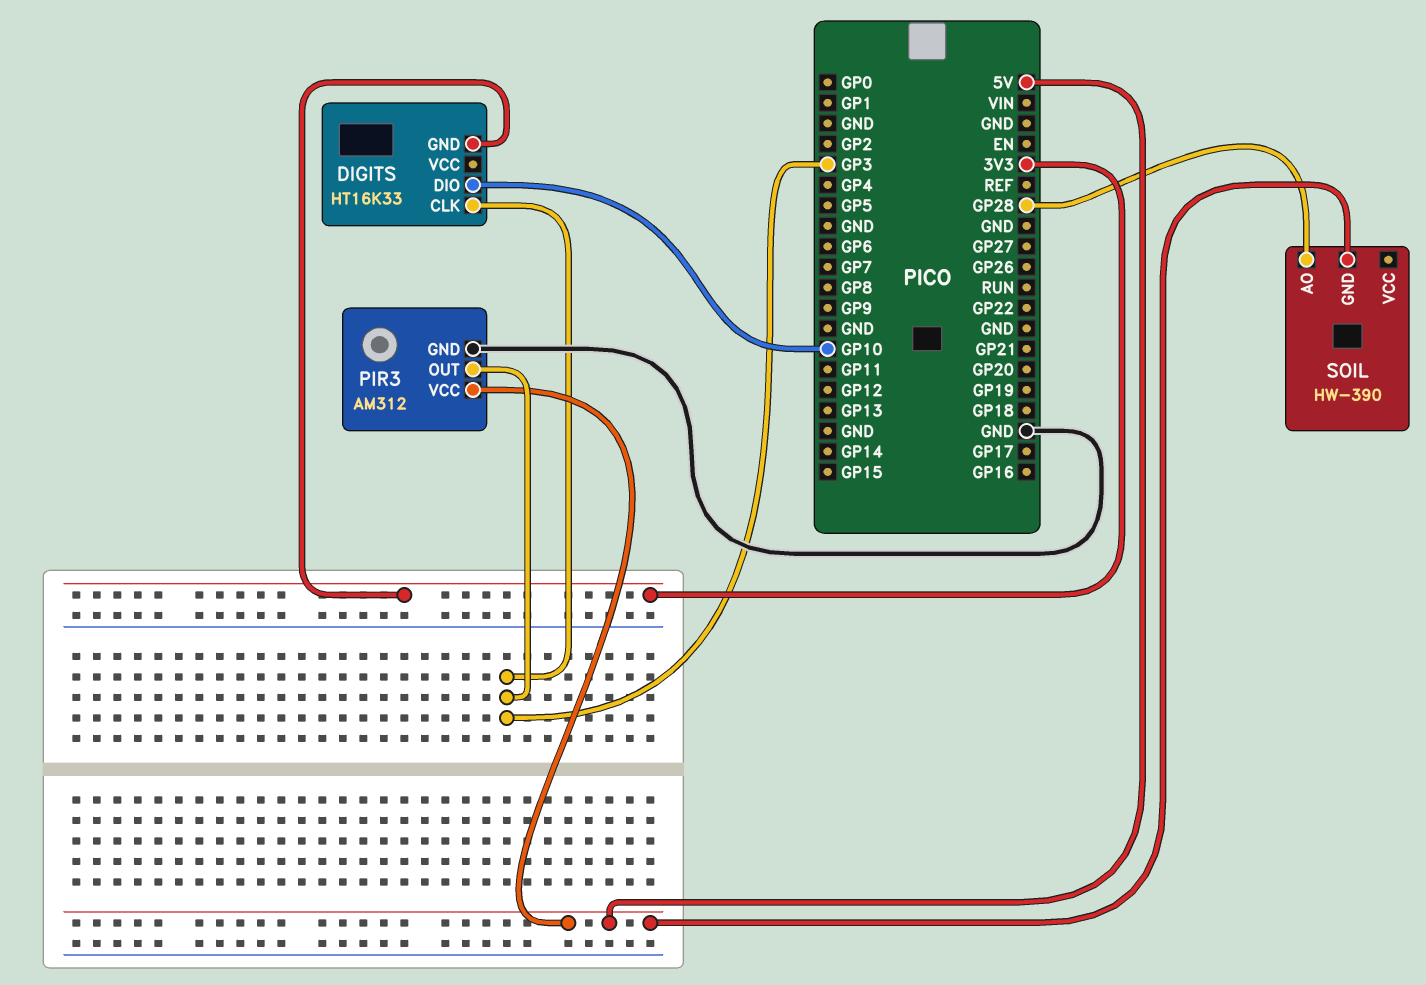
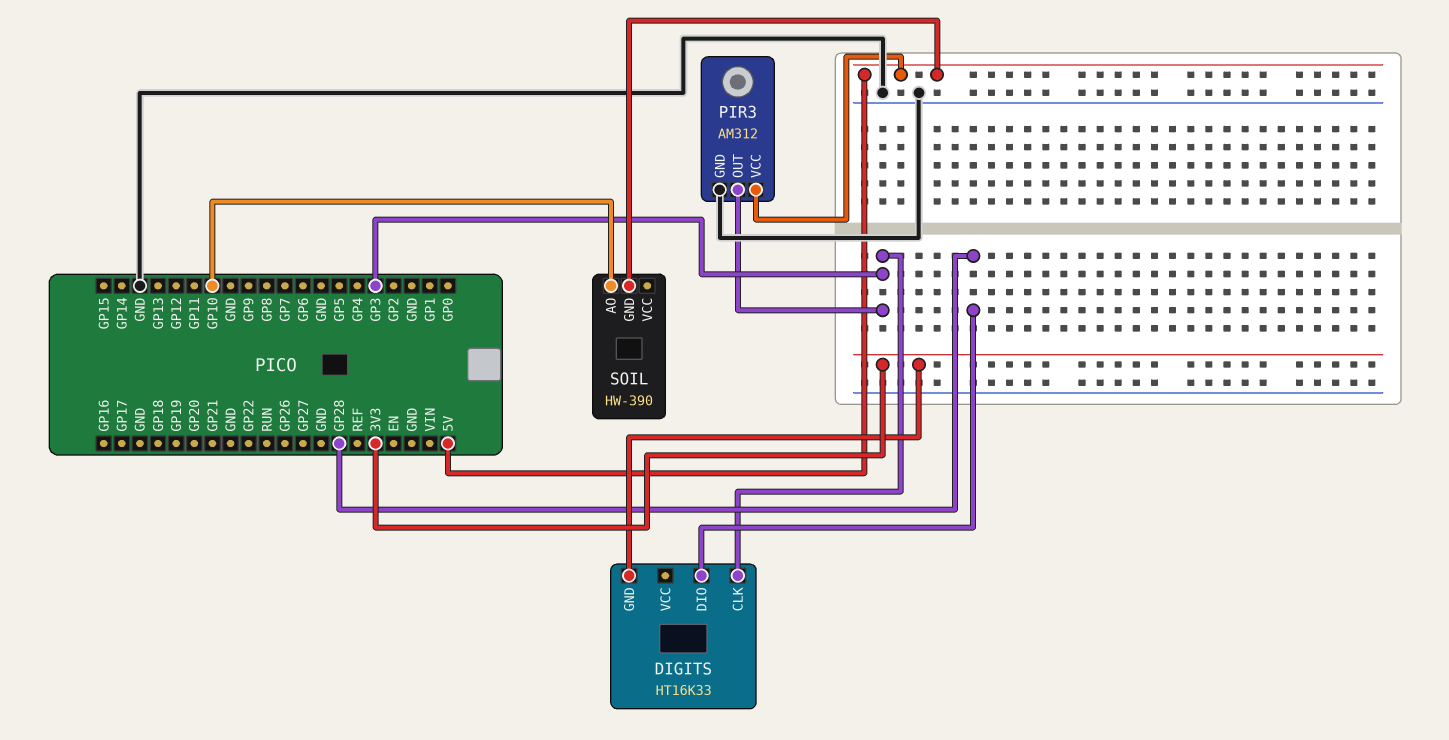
DIGITS pin DIO: GP10 -> GP28
SOIL pin AO: GP28 -> GP10

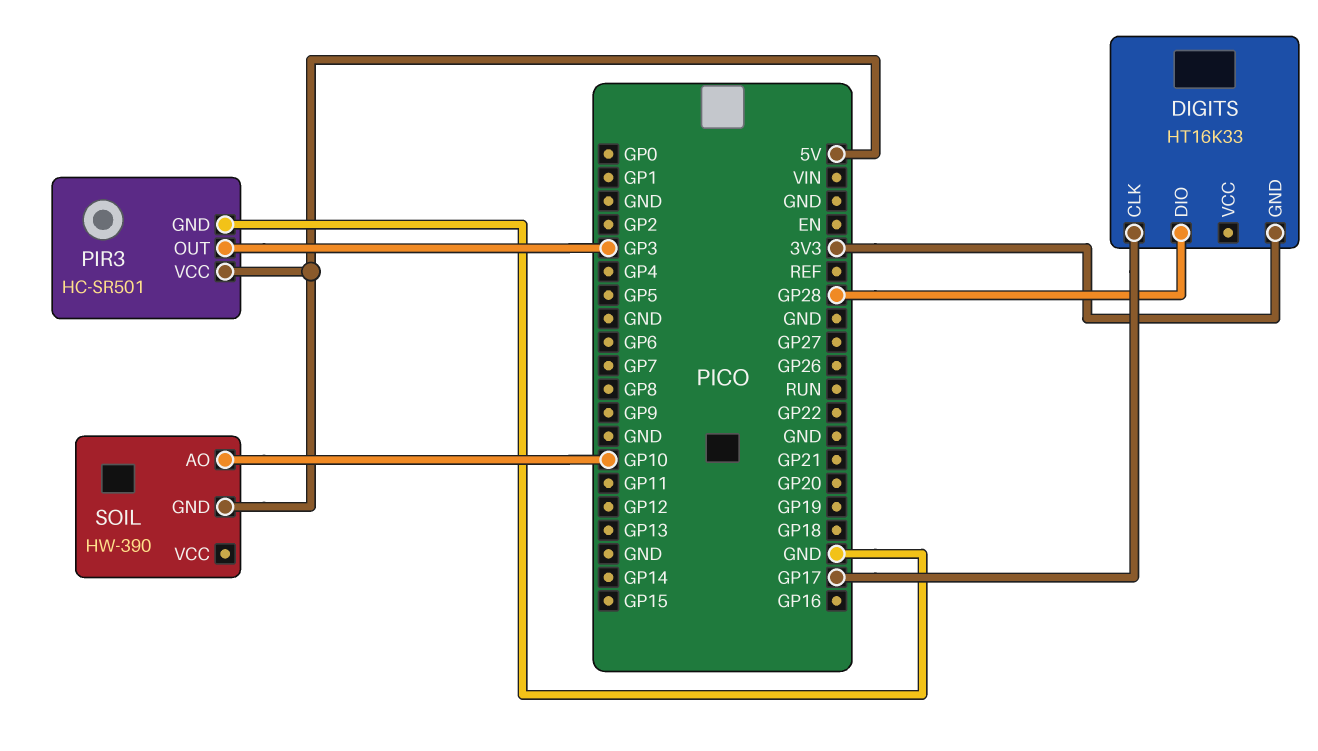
DIGITS pin CLK: GP3 -> GP17
PIR3: AM312 -> HC-SR501

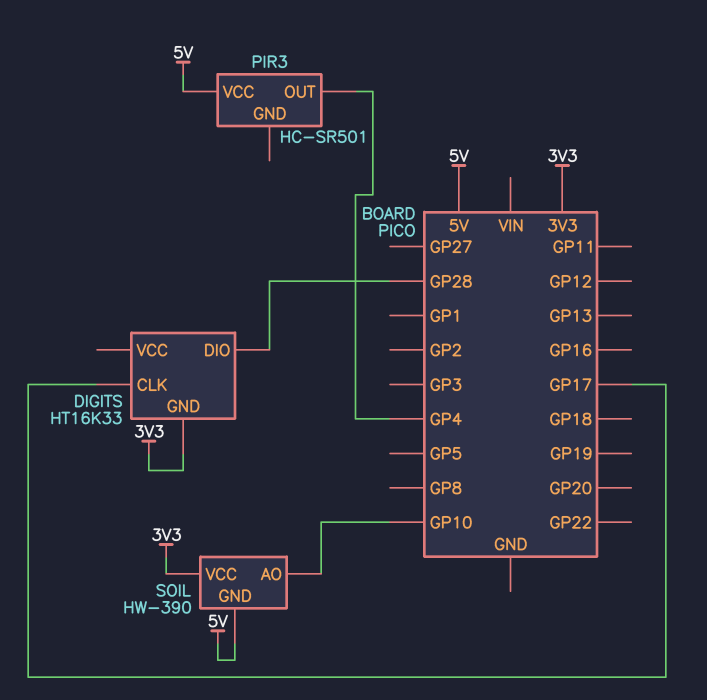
PIR3 pin GND: GND -> none
PIR3 pin OUT: GP3 -> GP4
SOIL pin VCC: none -> 3V3

